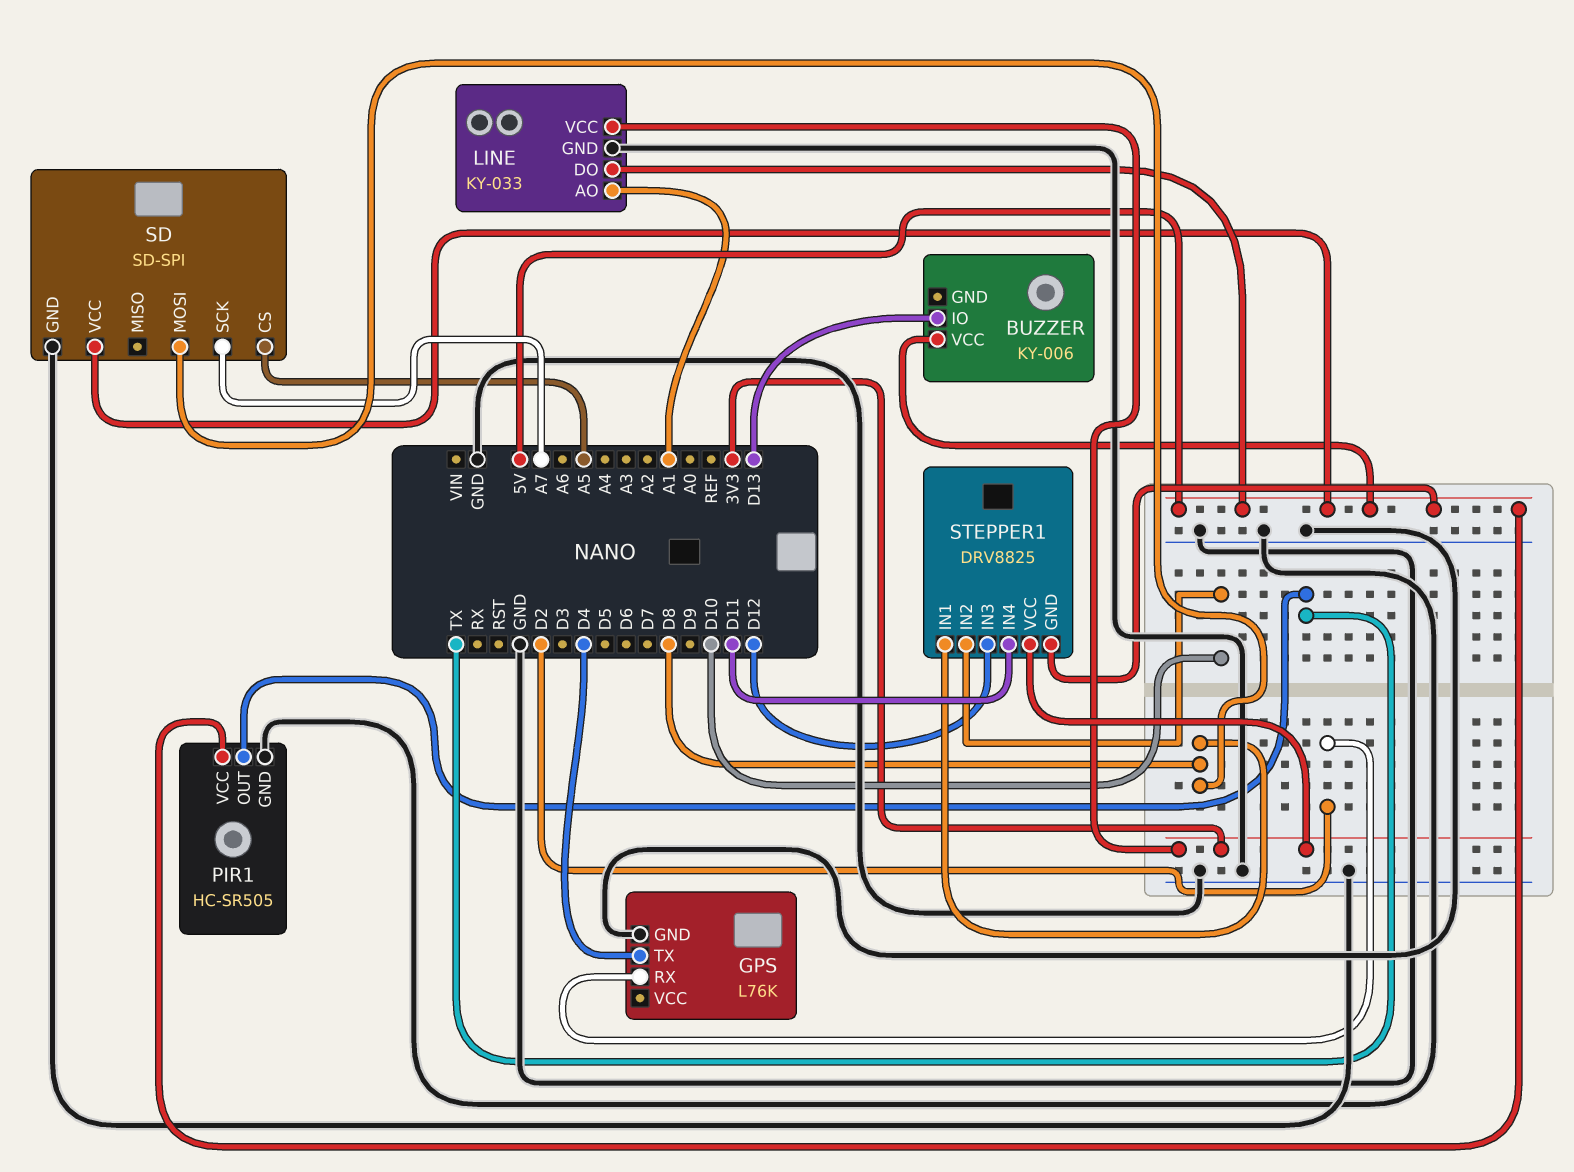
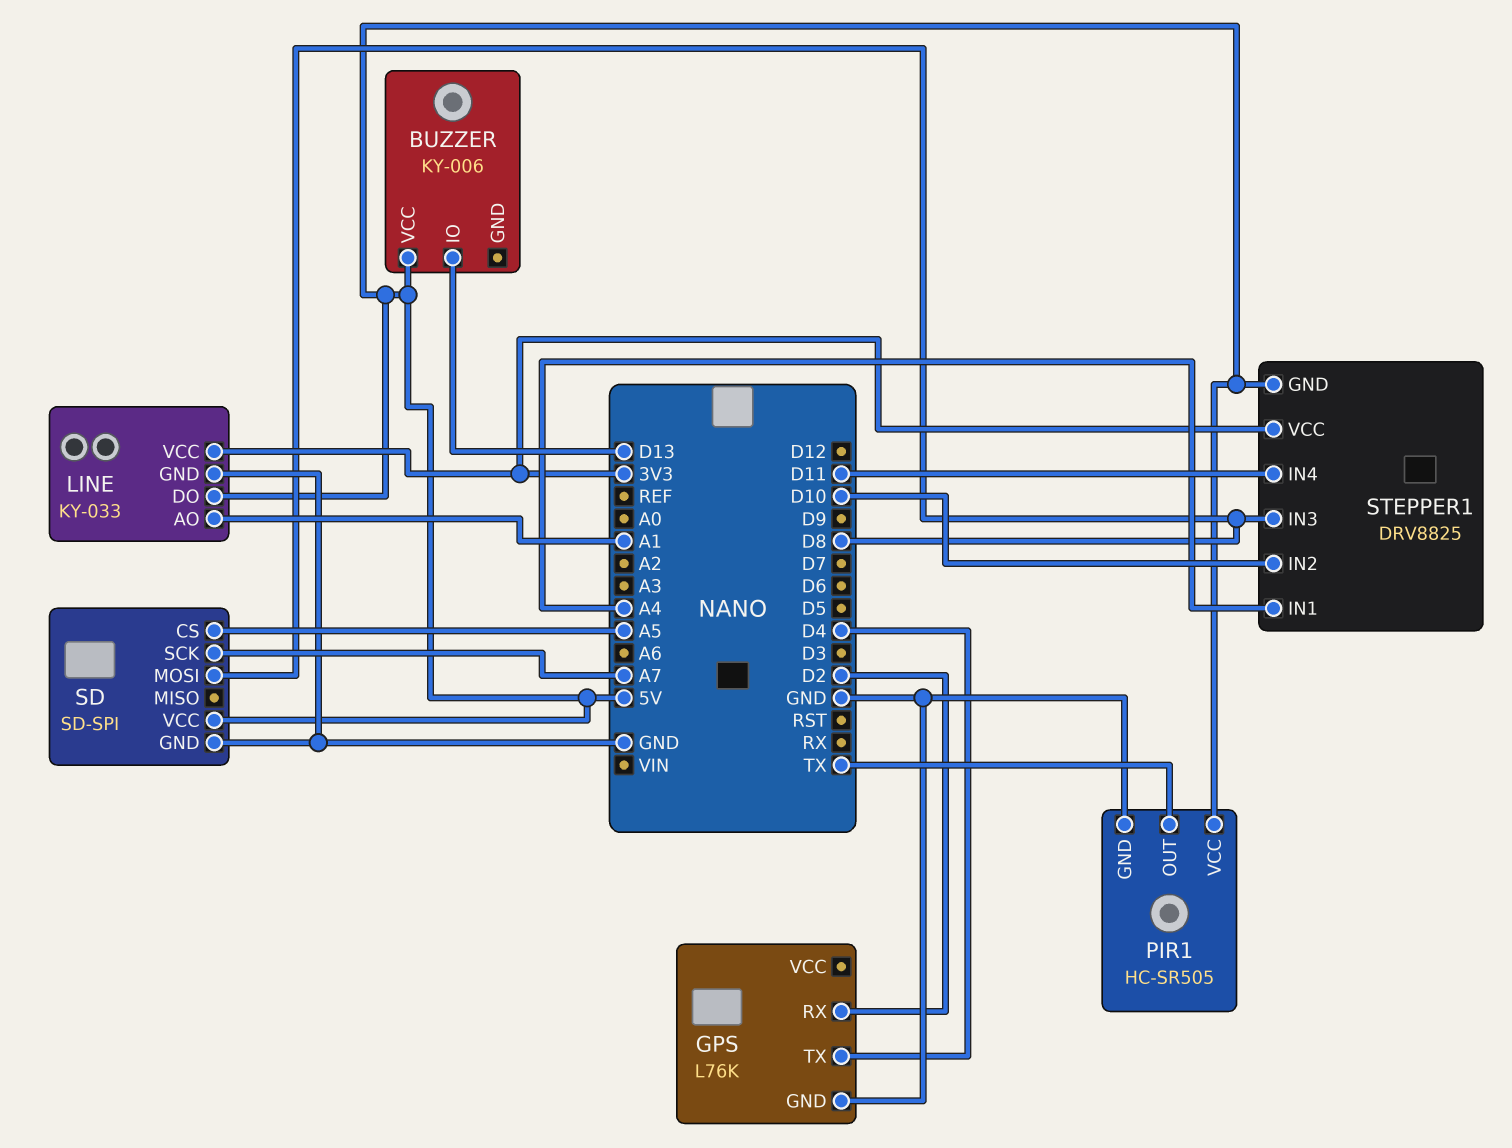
STEPPER1 pin IN1: D8 -> A4
STEPPER1 pin IN3: D12 -> D8

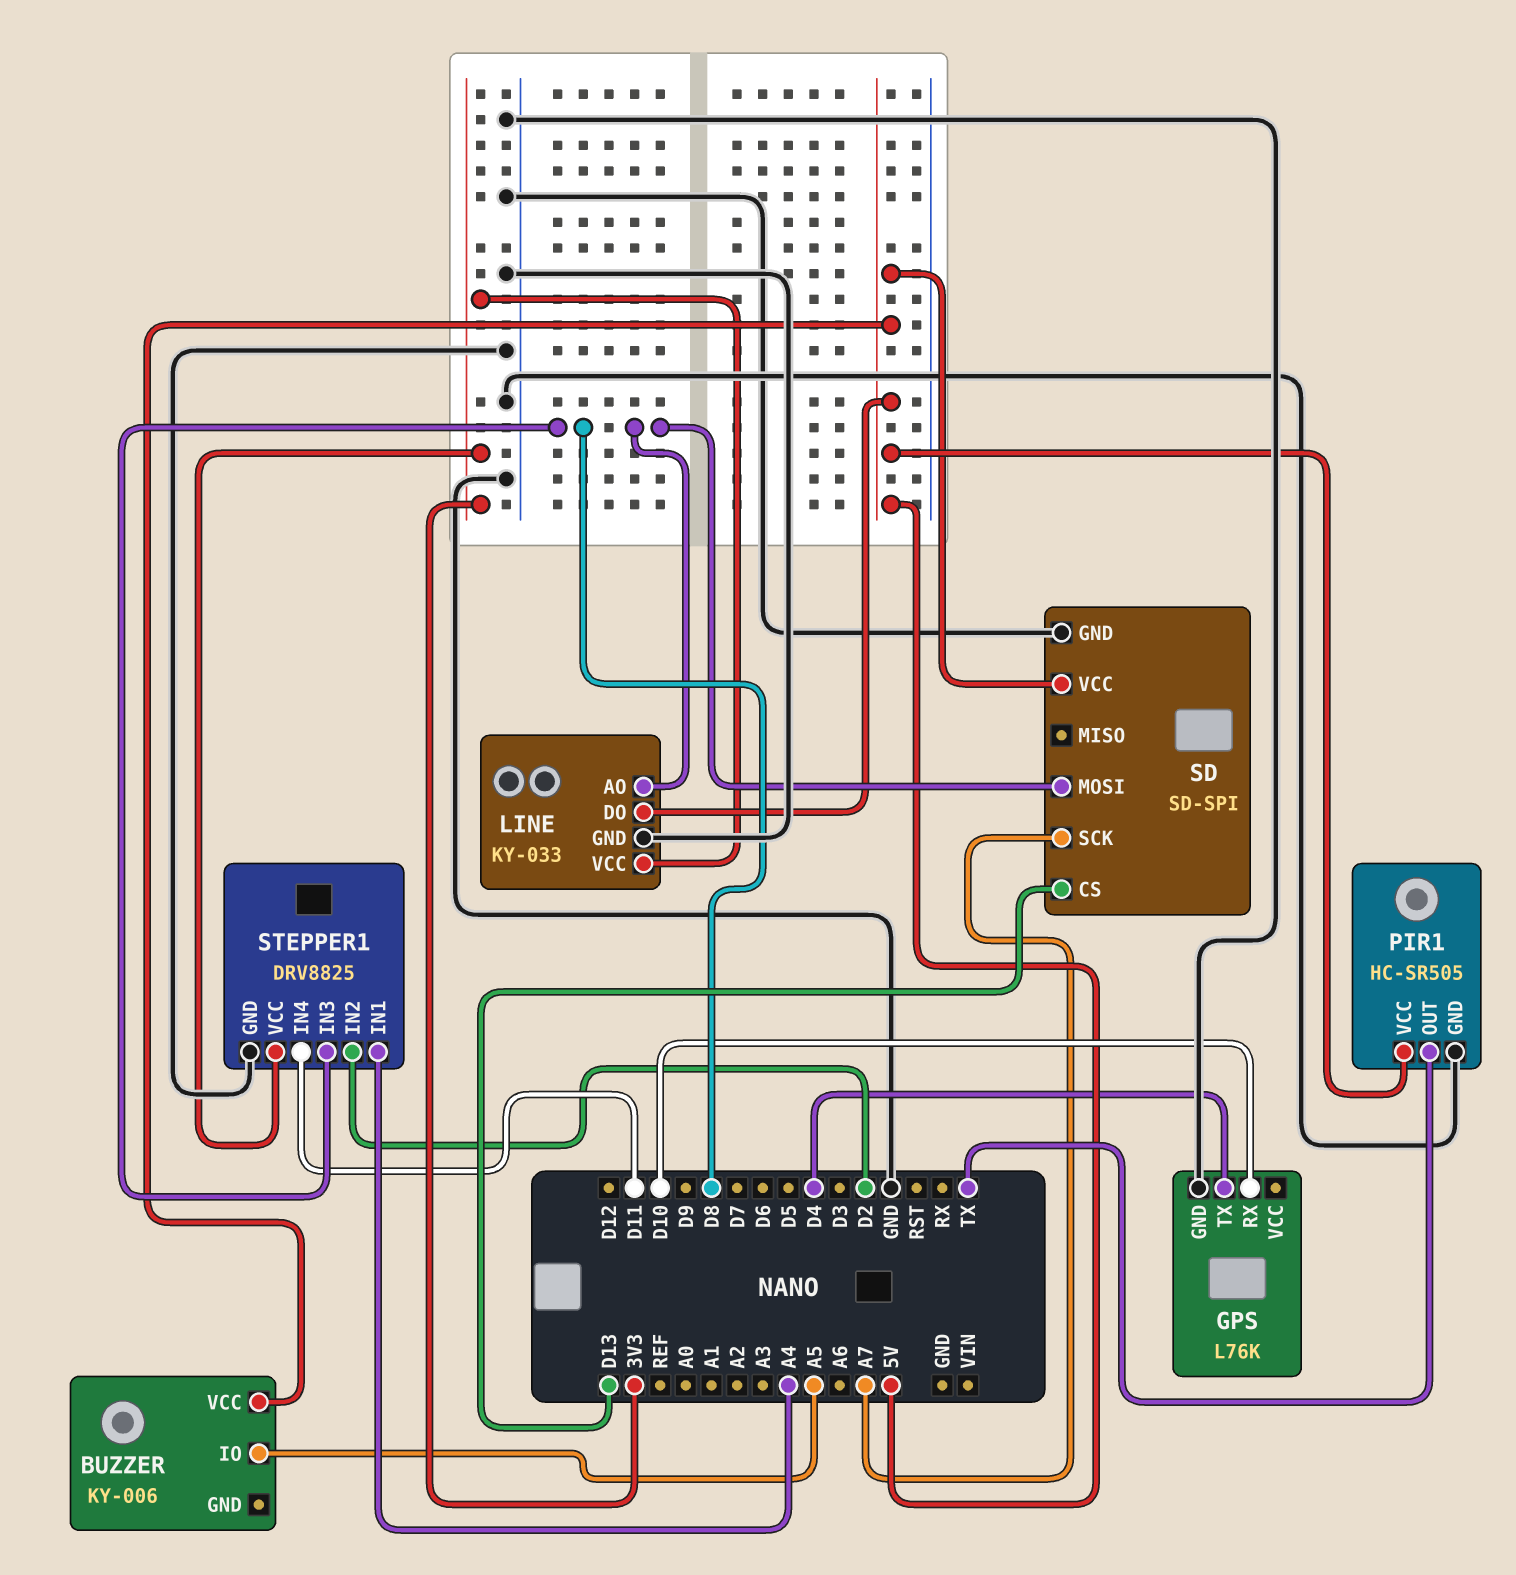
BUZZER pin IO: D13 -> A5
GPS pin RX: D2 -> D10
LINE pin AO: A1 -> D8
SD pin CS: A5 -> D13
STEPPER1 pin GND: 5V -> GND
STEPPER1 pin IN2: D10 -> D2

